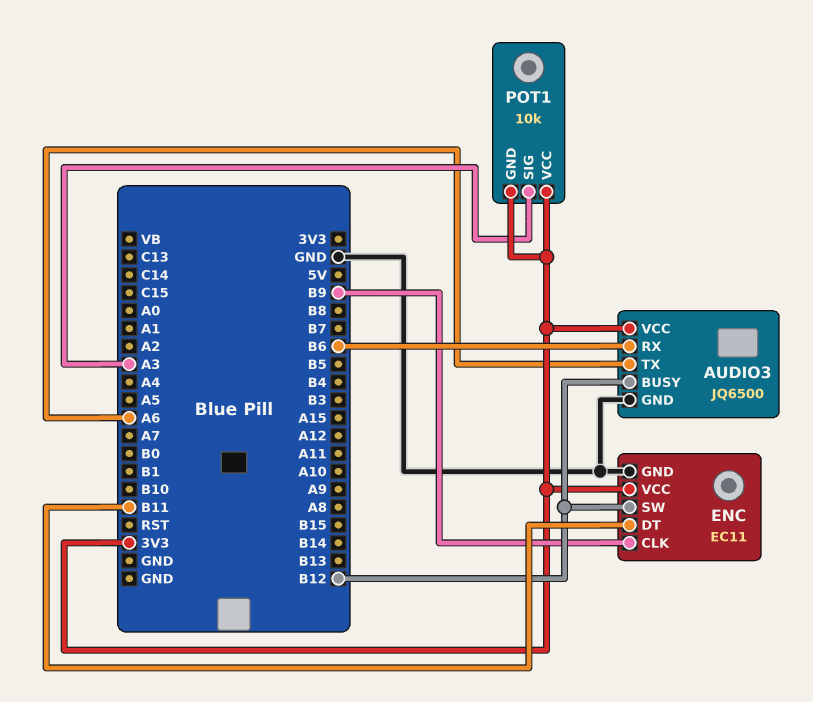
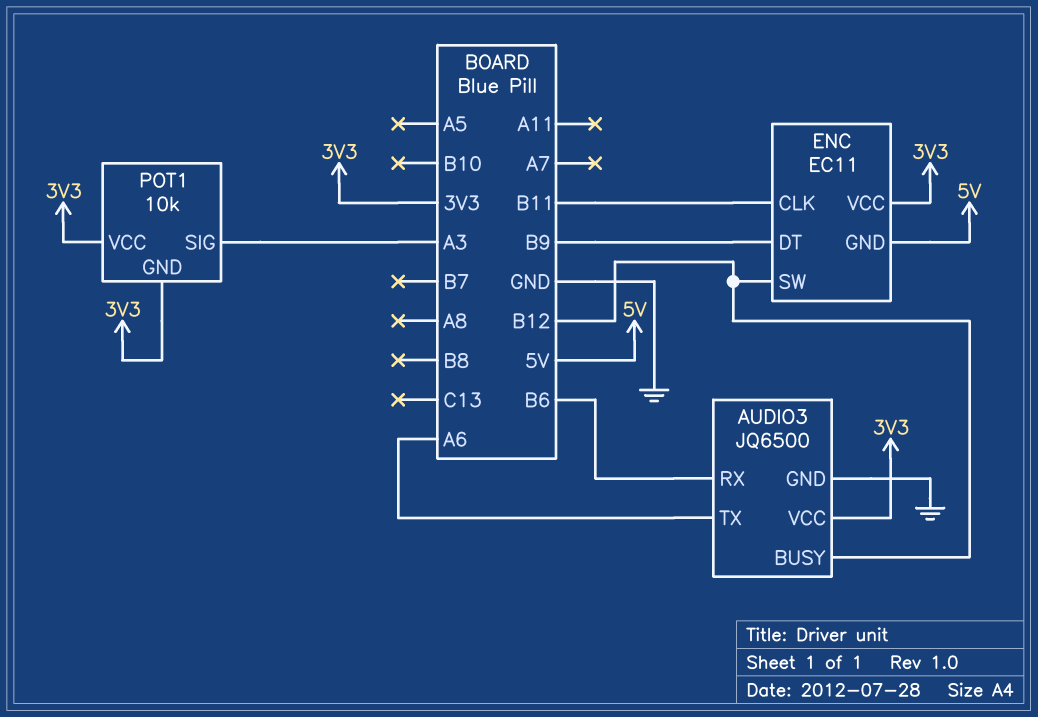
ENC pin CLK: B9 -> B11
ENC pin DT: B11 -> B9
ENC pin GND: GND -> 5V

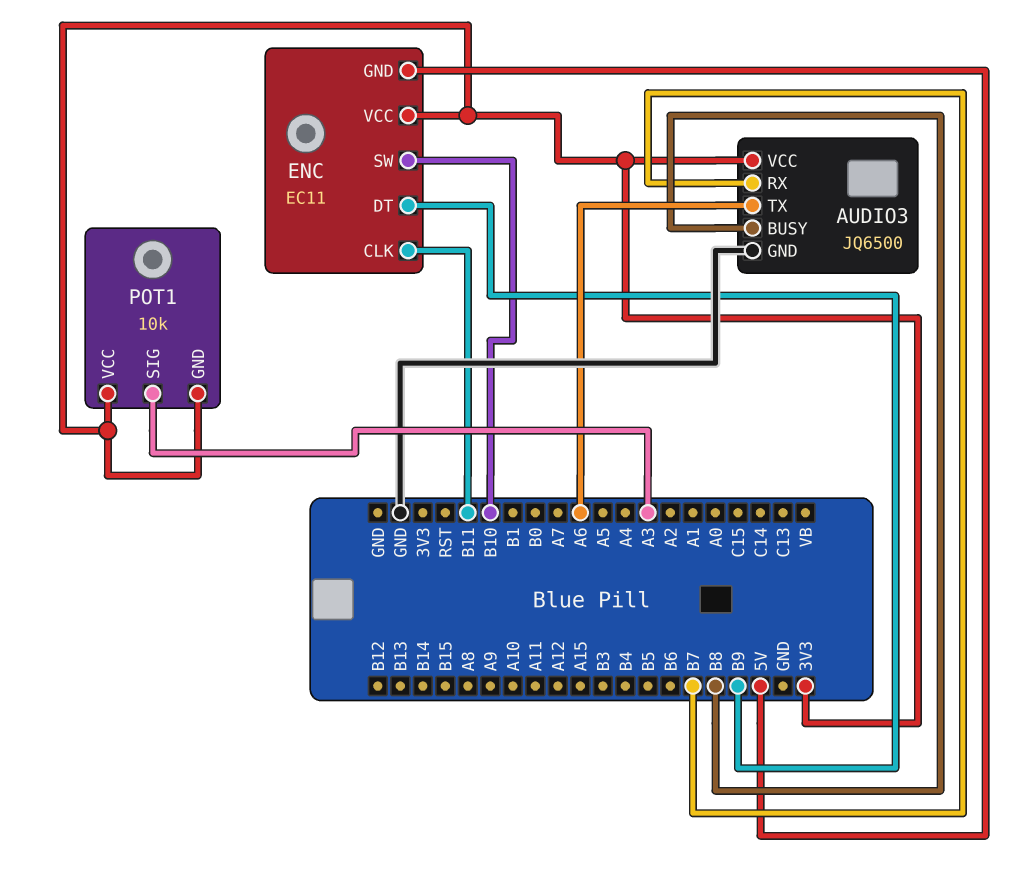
AUDIO3 pin BUSY: B12 -> B8
AUDIO3 pin RX: B6 -> B7
ENC pin SW: B12 -> B10

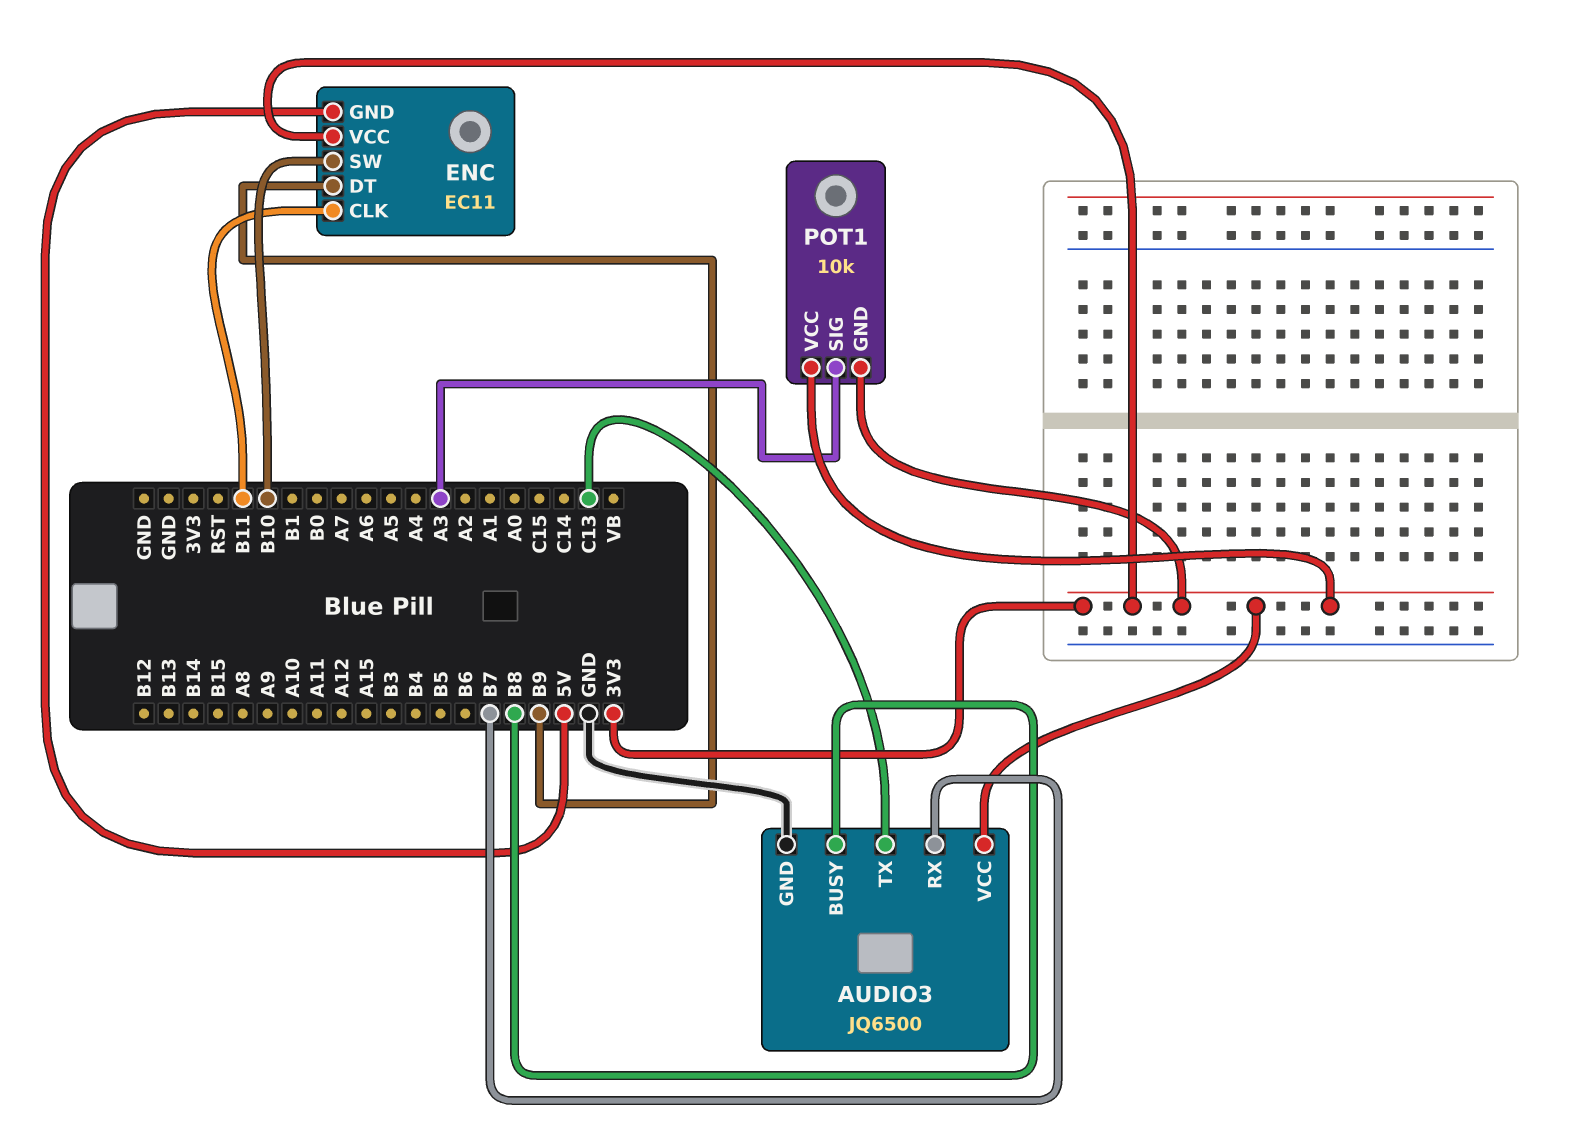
AUDIO3 pin TX: A6 -> C13

